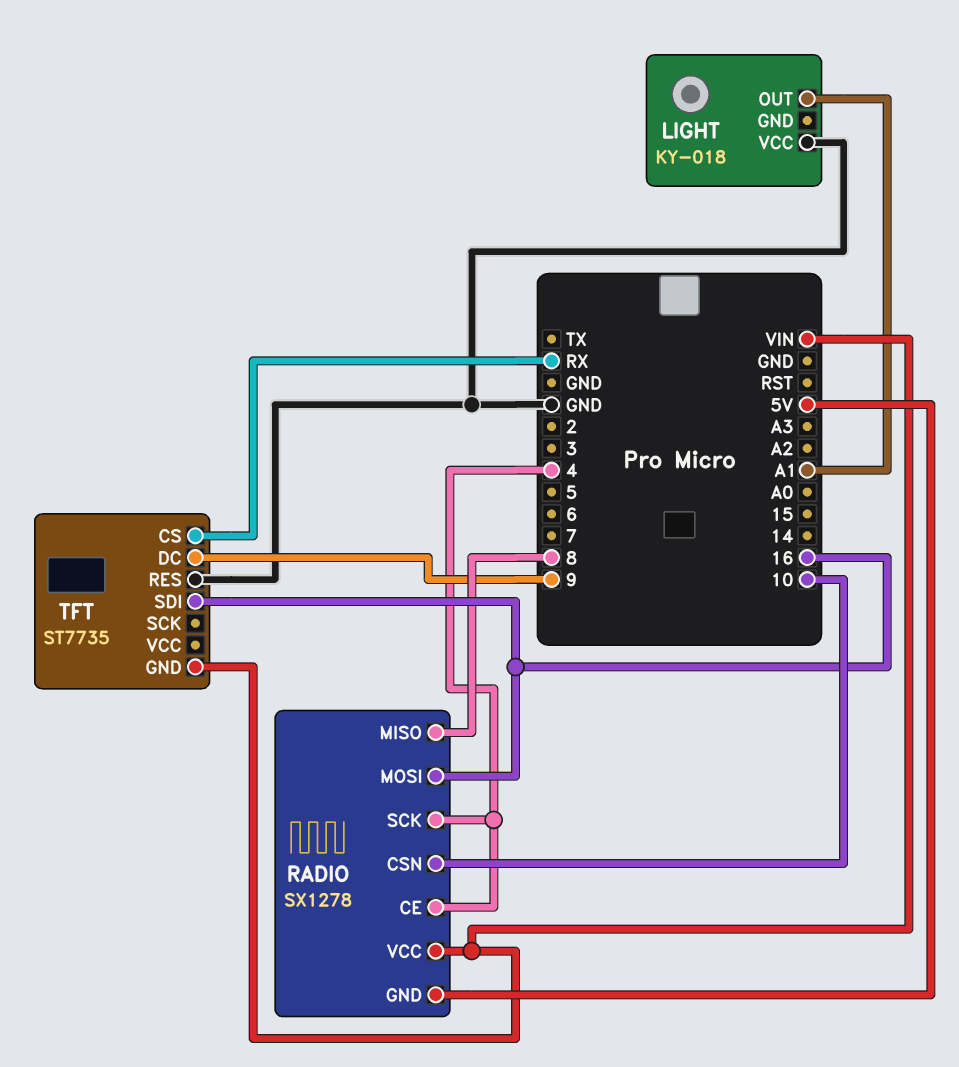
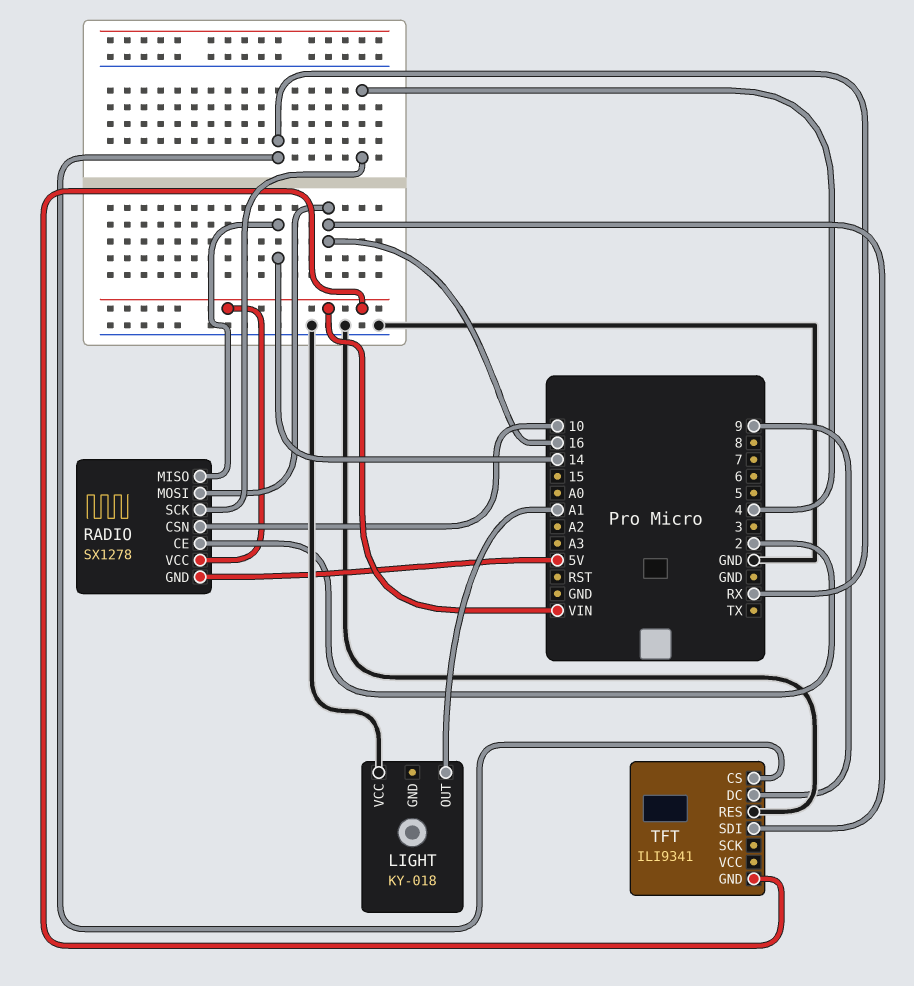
RADIO pin CE: 4 -> 2
RADIO pin MISO: 8 -> 14
TFT: ST7735 -> ILI9341

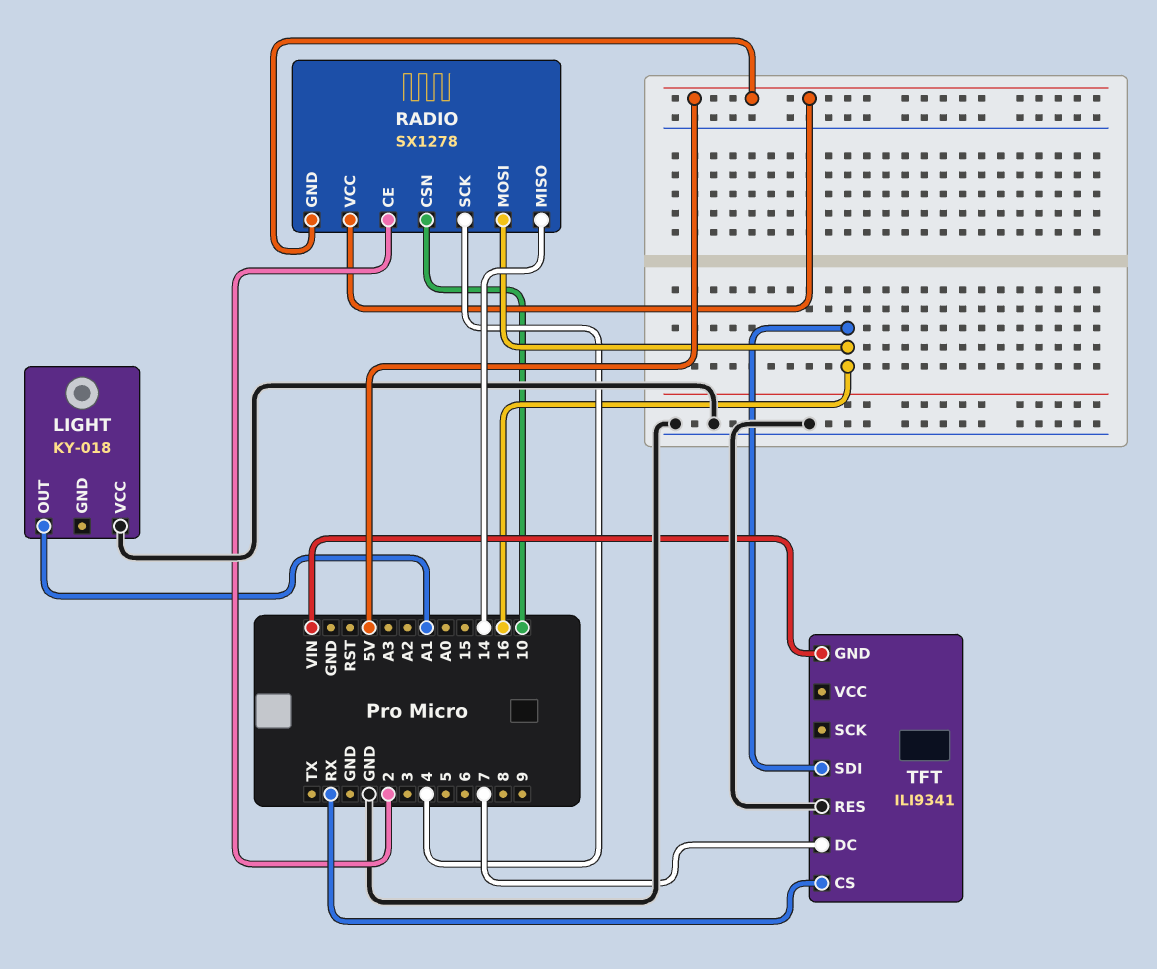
RADIO pin VCC: VIN -> 5V
TFT pin DC: 9 -> 7

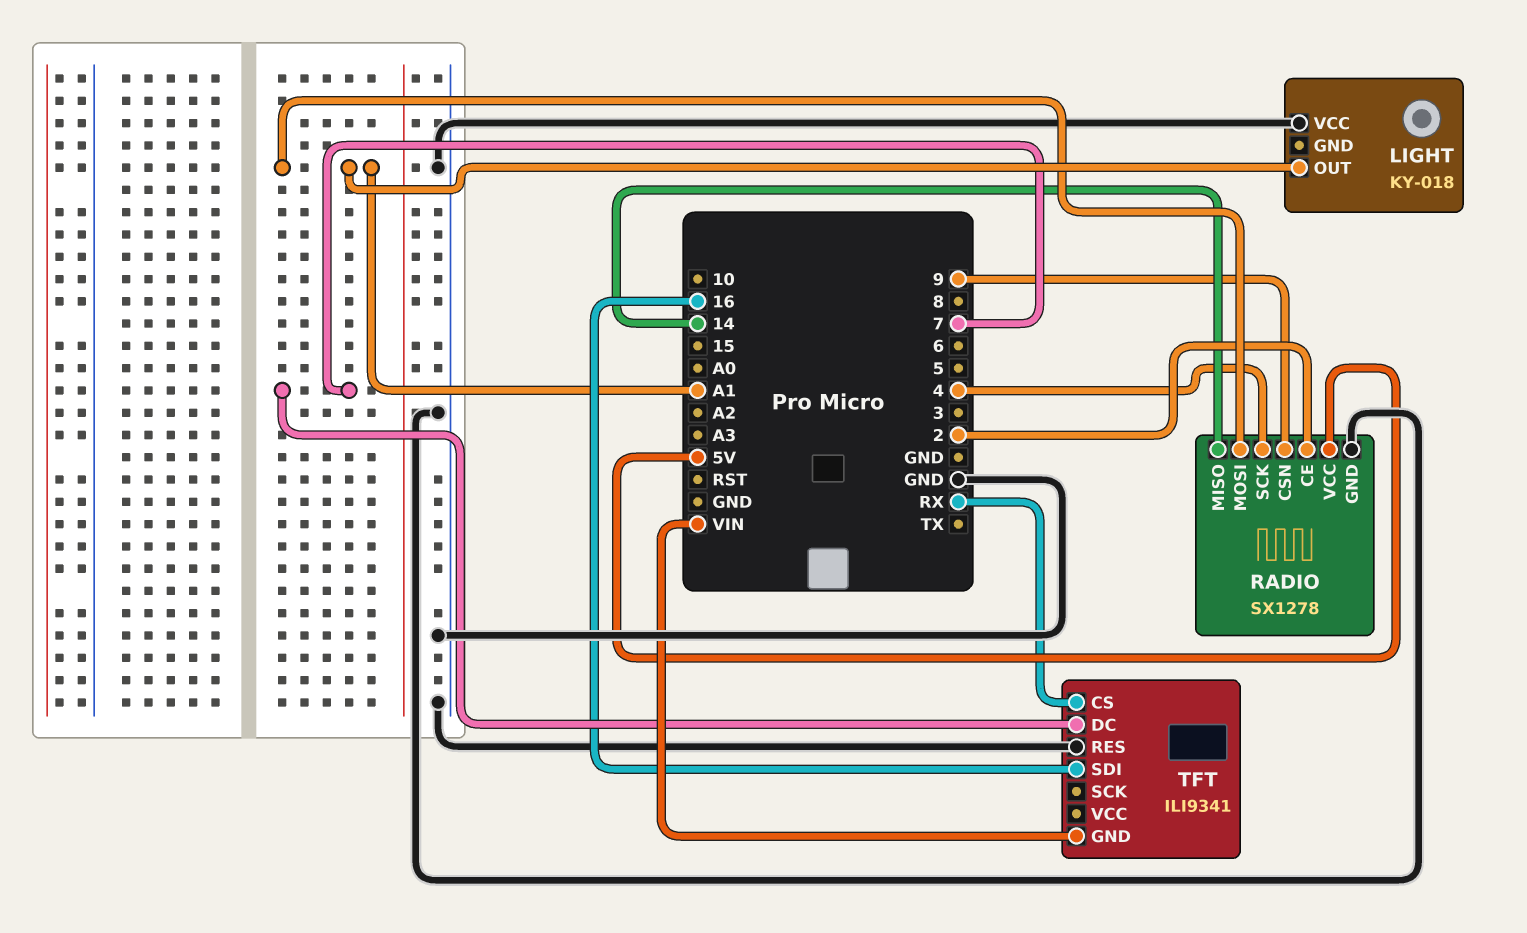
RADIO pin CSN: 10 -> 9
RADIO pin GND: 5V -> GND
RADIO pin MOSI: 16 -> A1

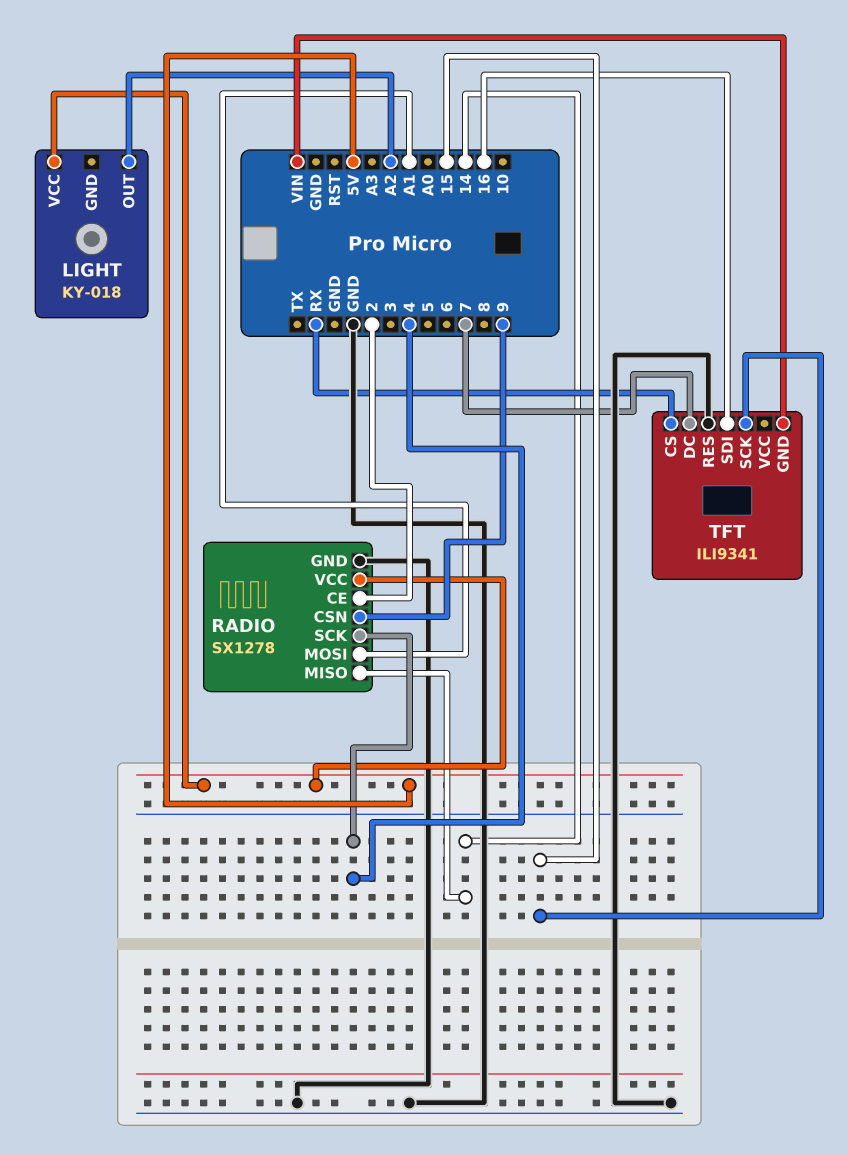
LIGHT pin OUT: A1 -> A2
LIGHT pin VCC: GND -> 5V
TFT pin SCK: none -> 15

